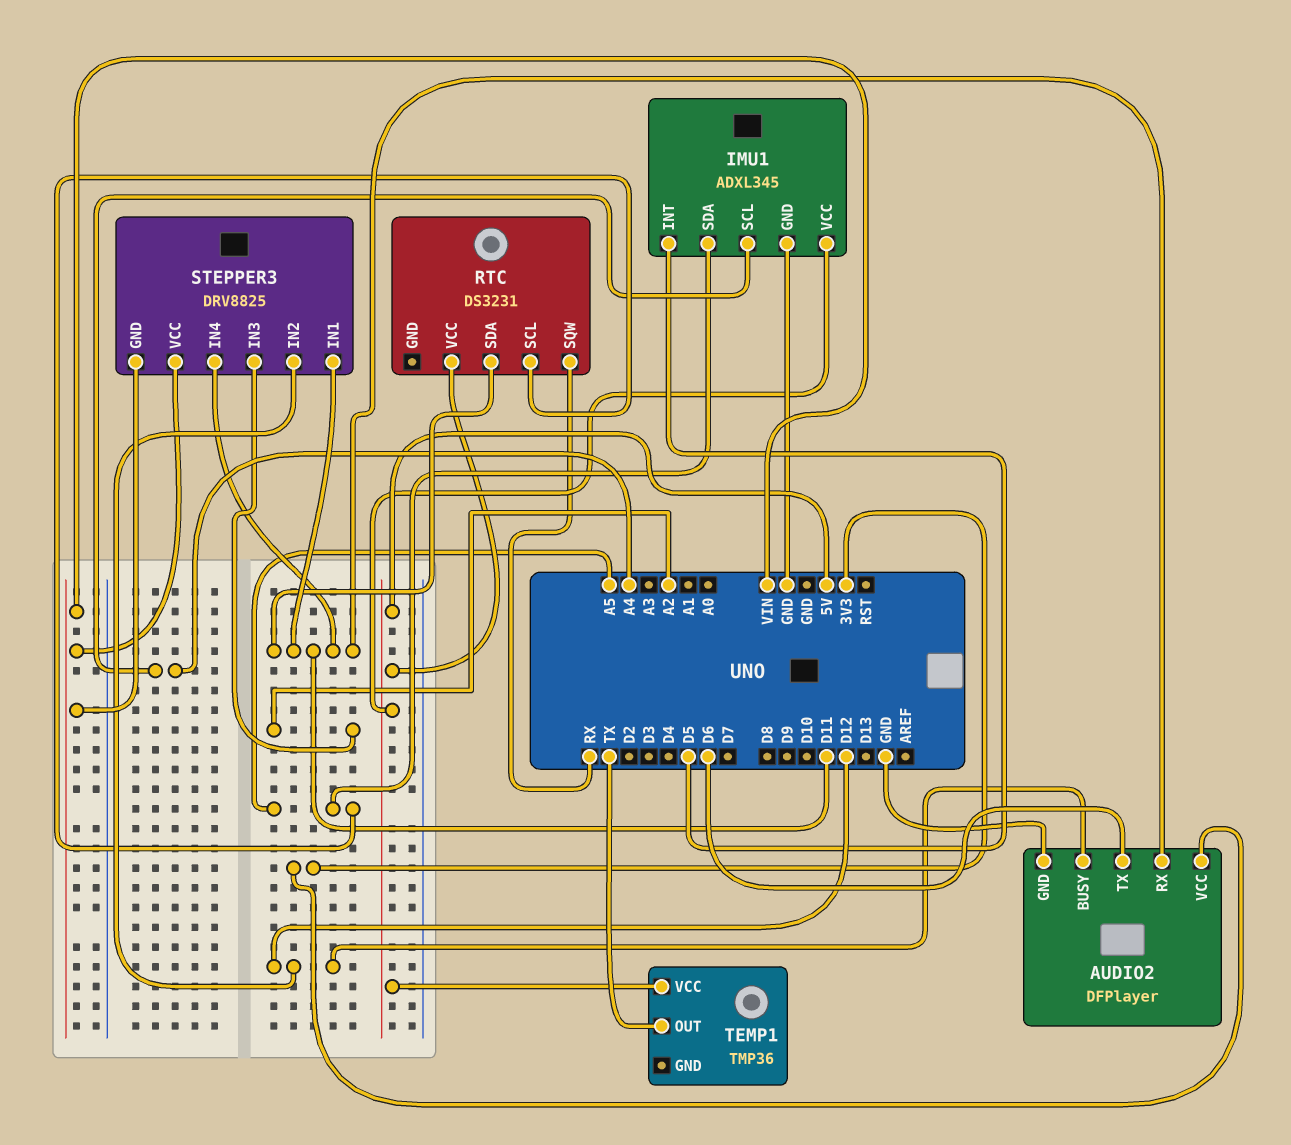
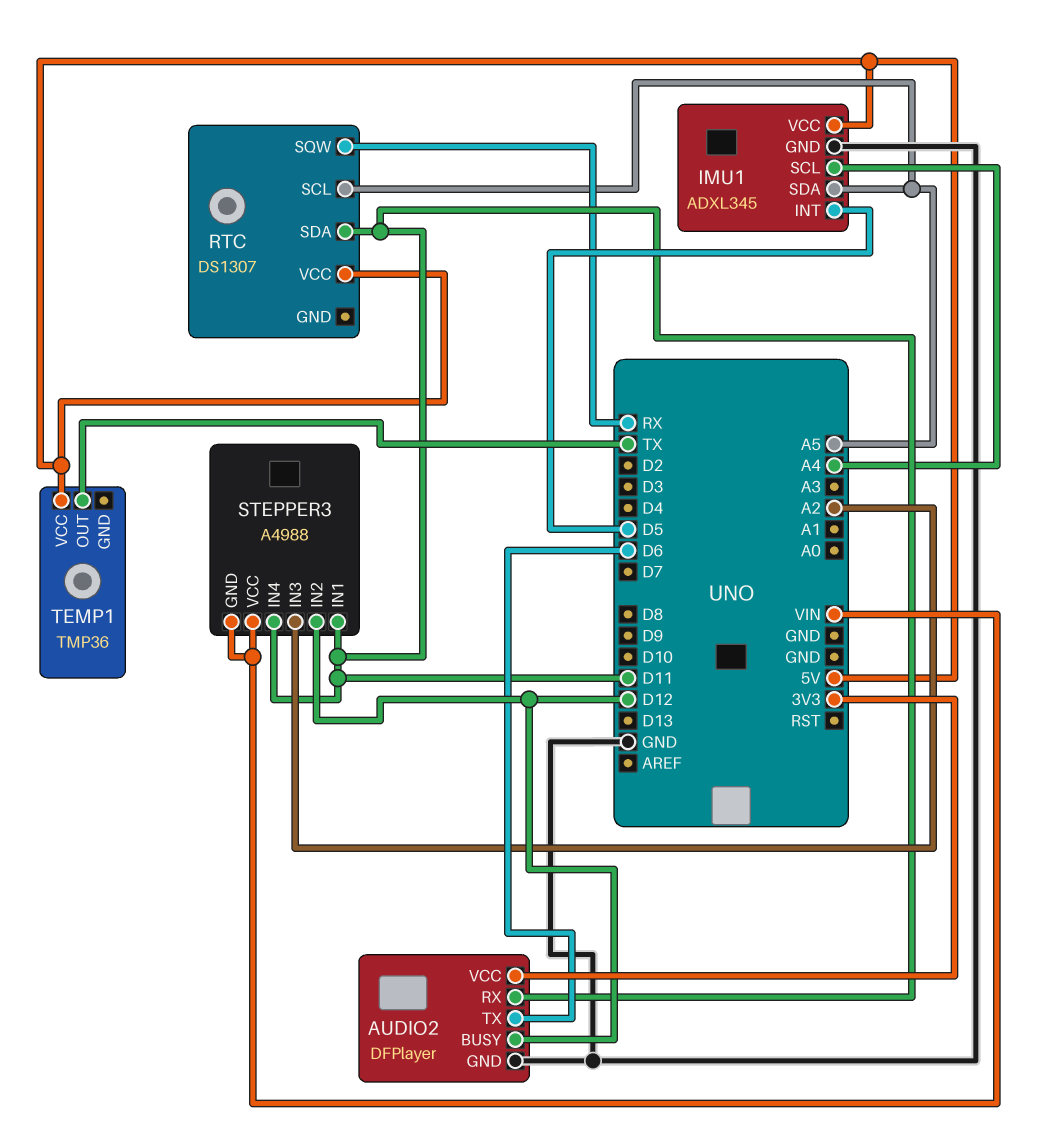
RTC: DS3231 -> DS1307
STEPPER3: DRV8825 -> A4988

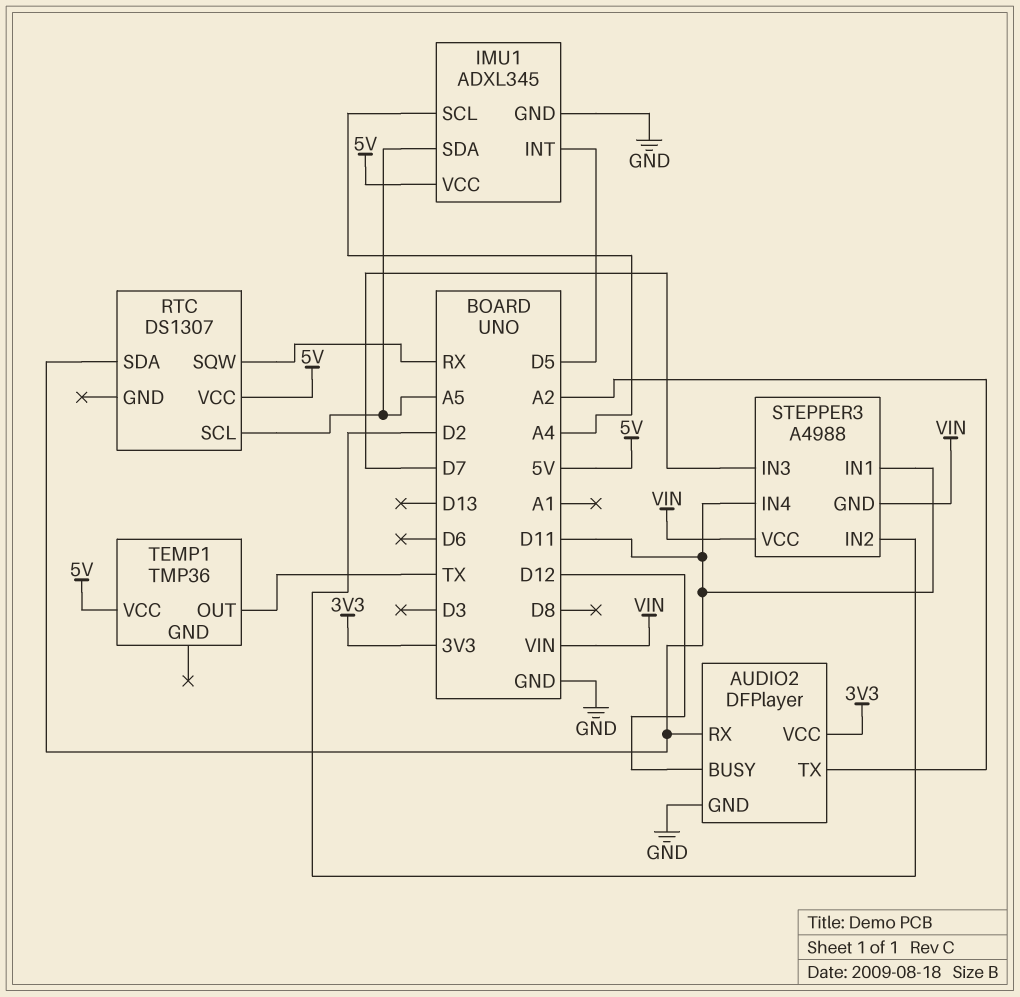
AUDIO2 pin TX: D6 -> A2
STEPPER3 pin IN2: D12 -> D2
STEPPER3 pin IN3: A2 -> D7

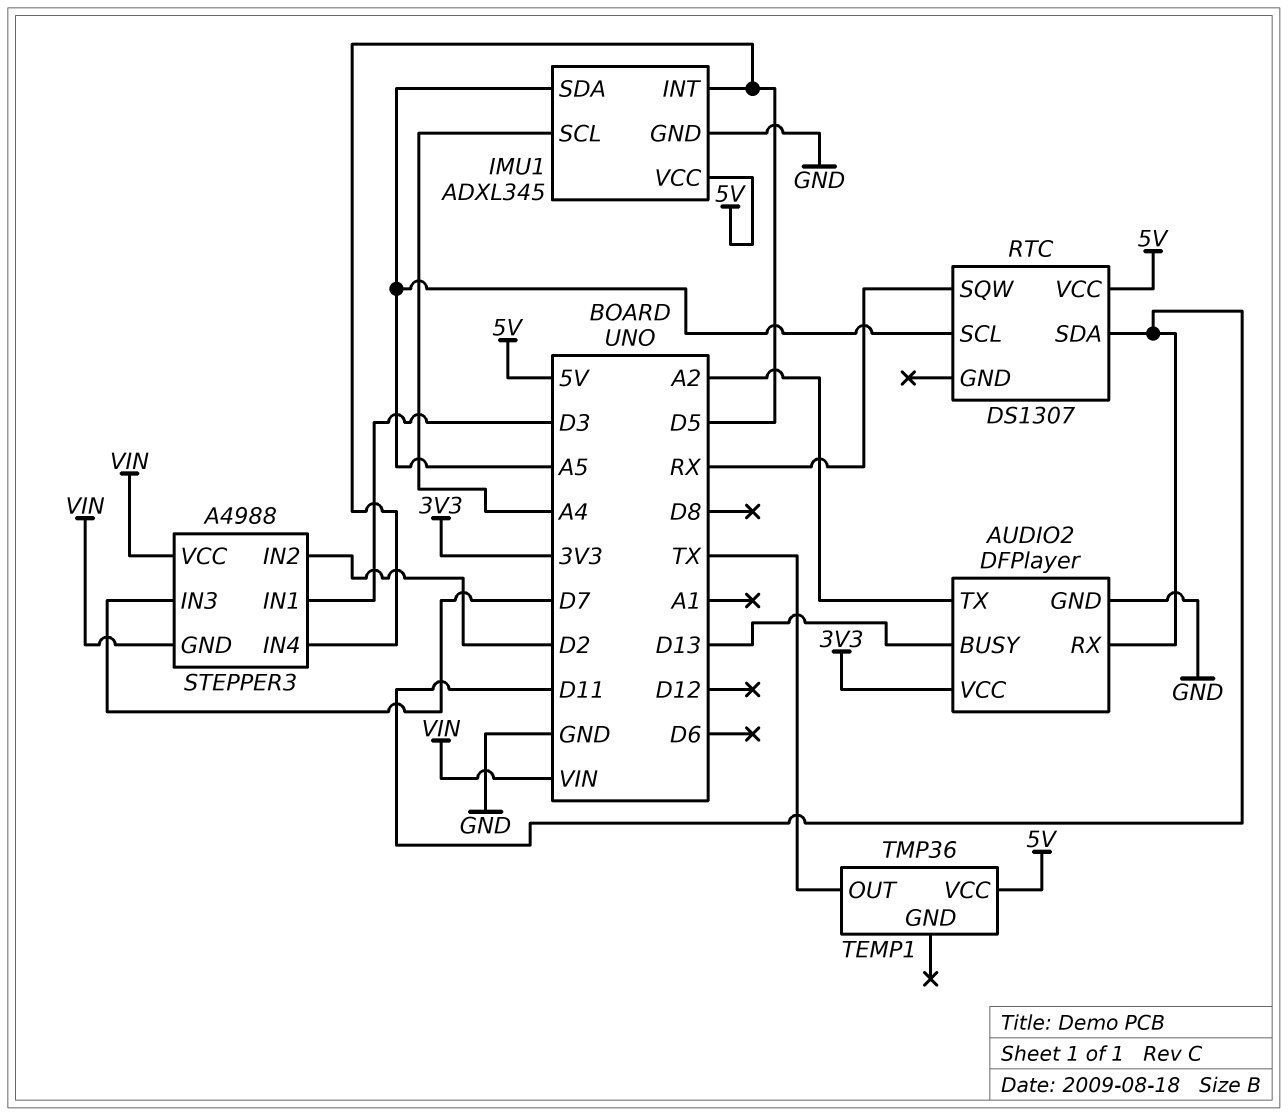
AUDIO2 pin BUSY: D12 -> D13
STEPPER3 pin IN1: D11 -> D3
STEPPER3 pin IN4: D11 -> D5

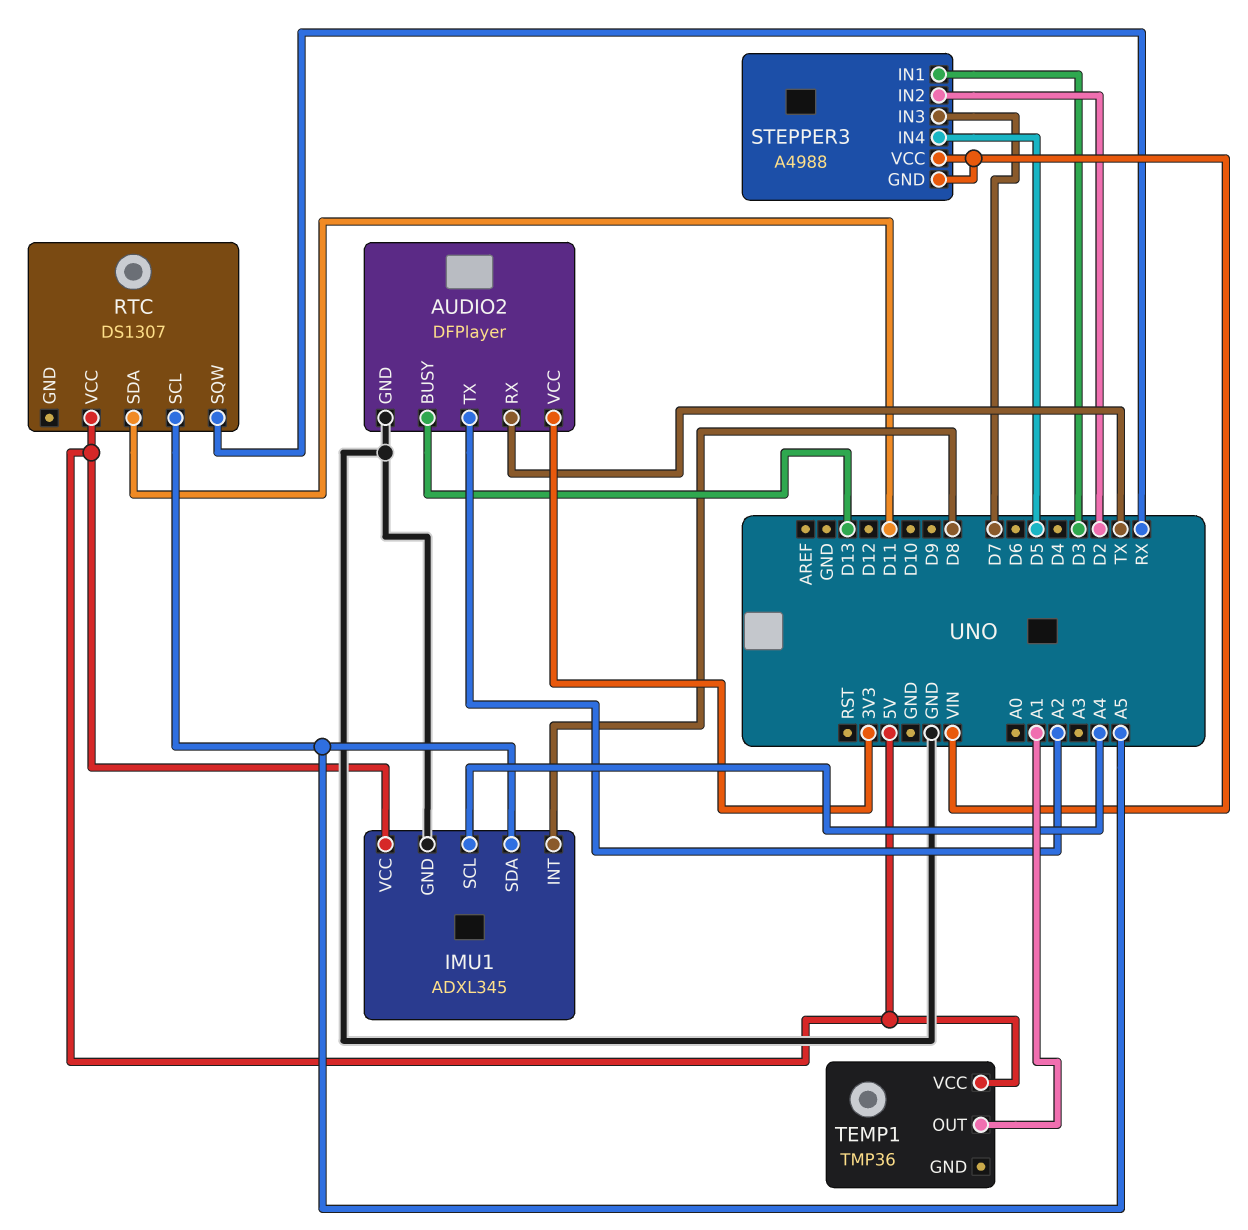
AUDIO2 pin RX: D11 -> TX
IMU1 pin INT: D5 -> D8
TEMP1 pin OUT: TX -> A1

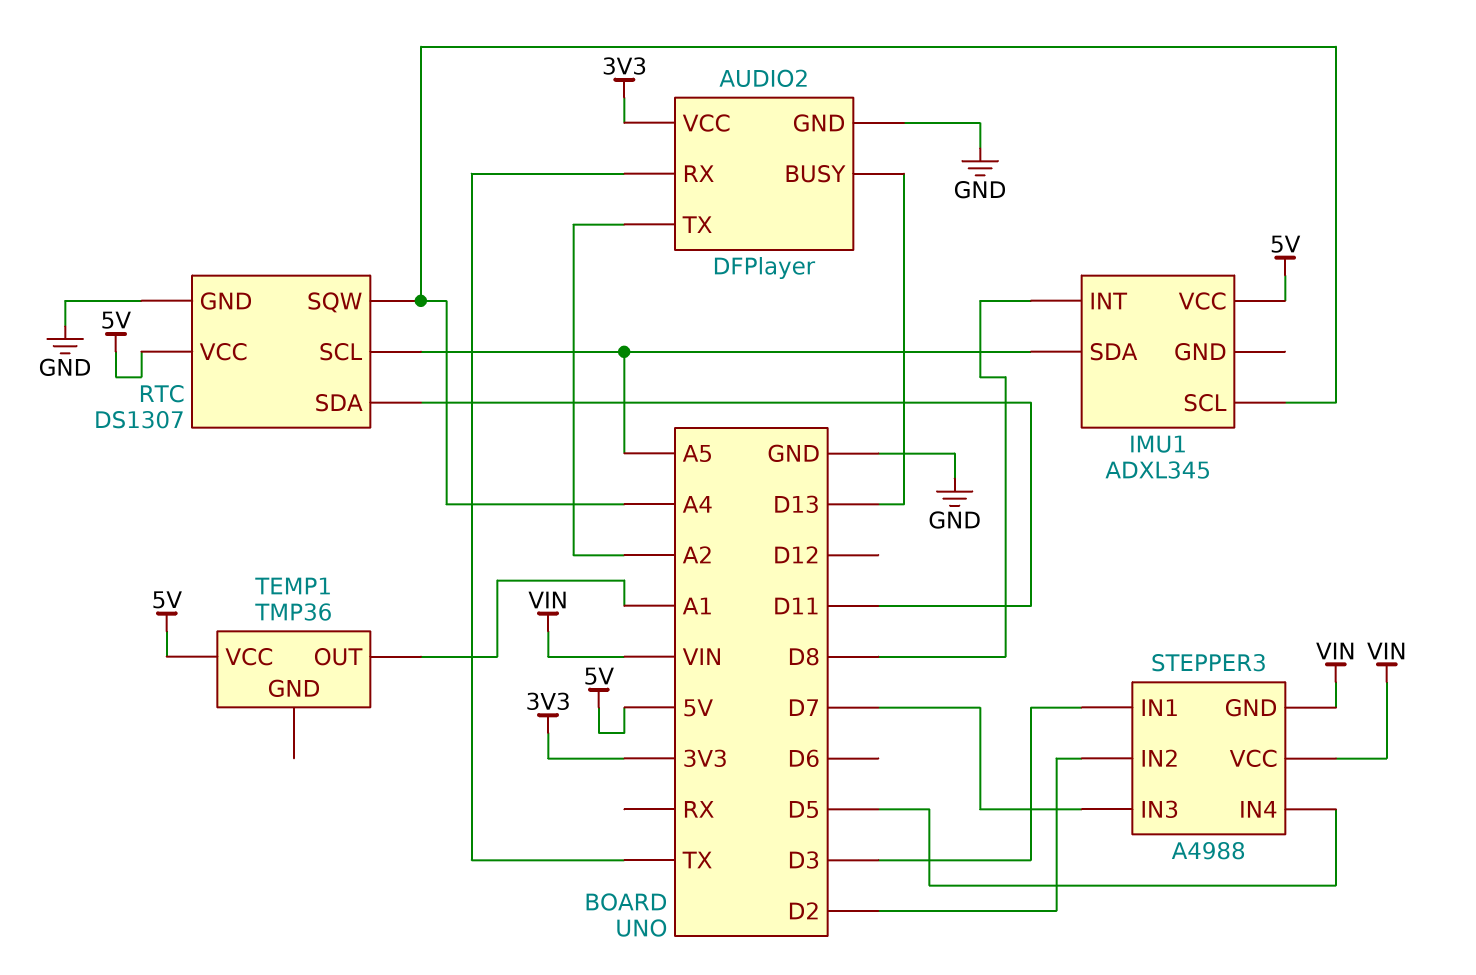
IMU1 pin GND: GND -> none
RTC pin GND: none -> GND
RTC pin SQW: RX -> A4

